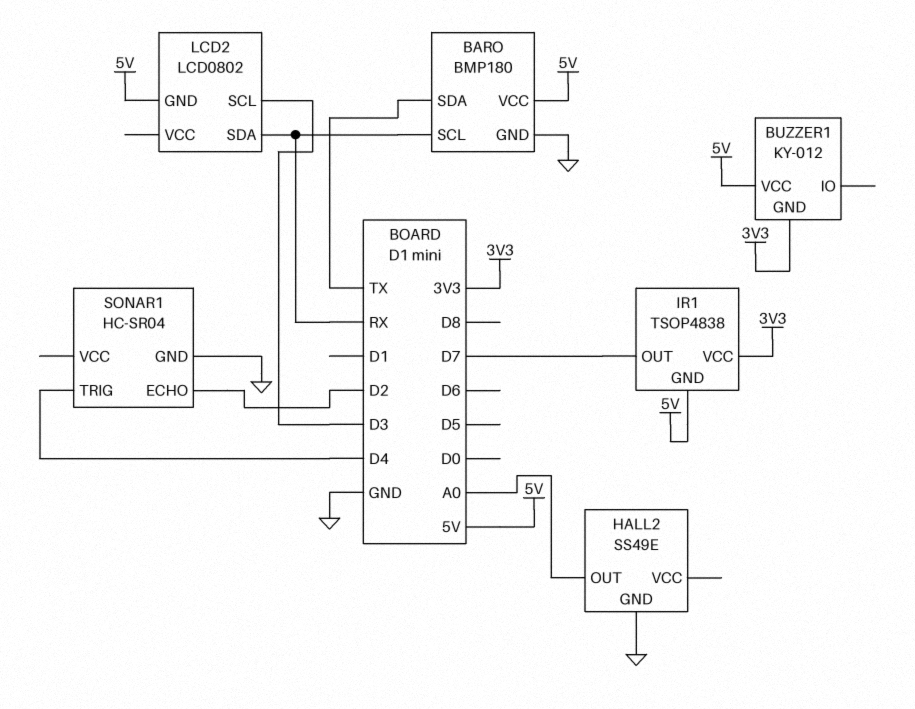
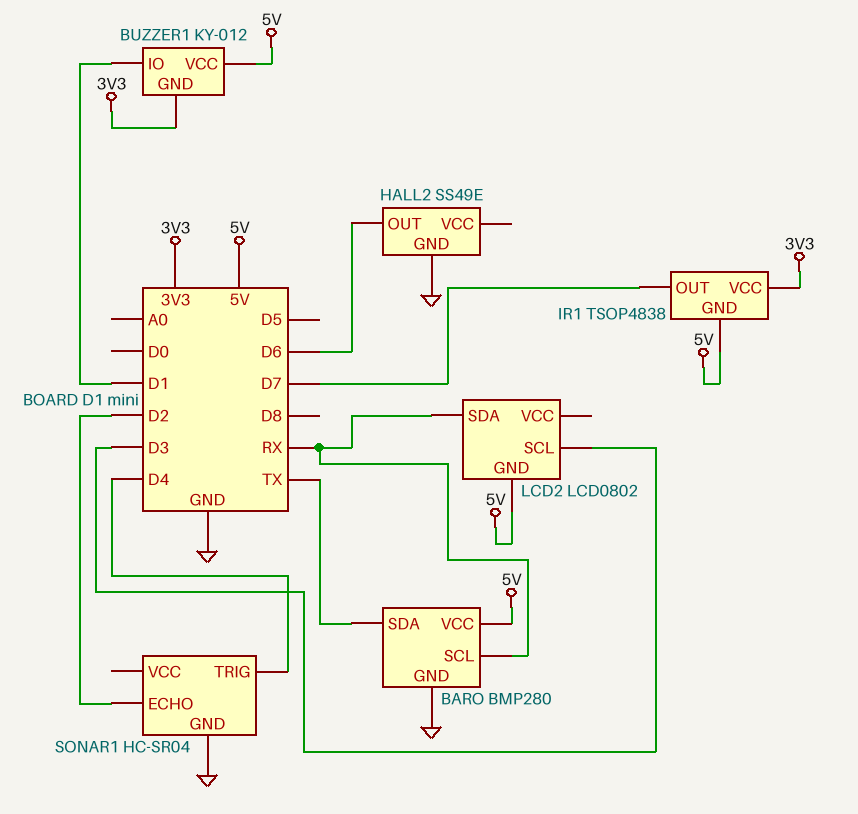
BARO: BMP180 -> BMP280
BUZZER1 pin IO: none -> D1
HALL2 pin OUT: A0 -> D6

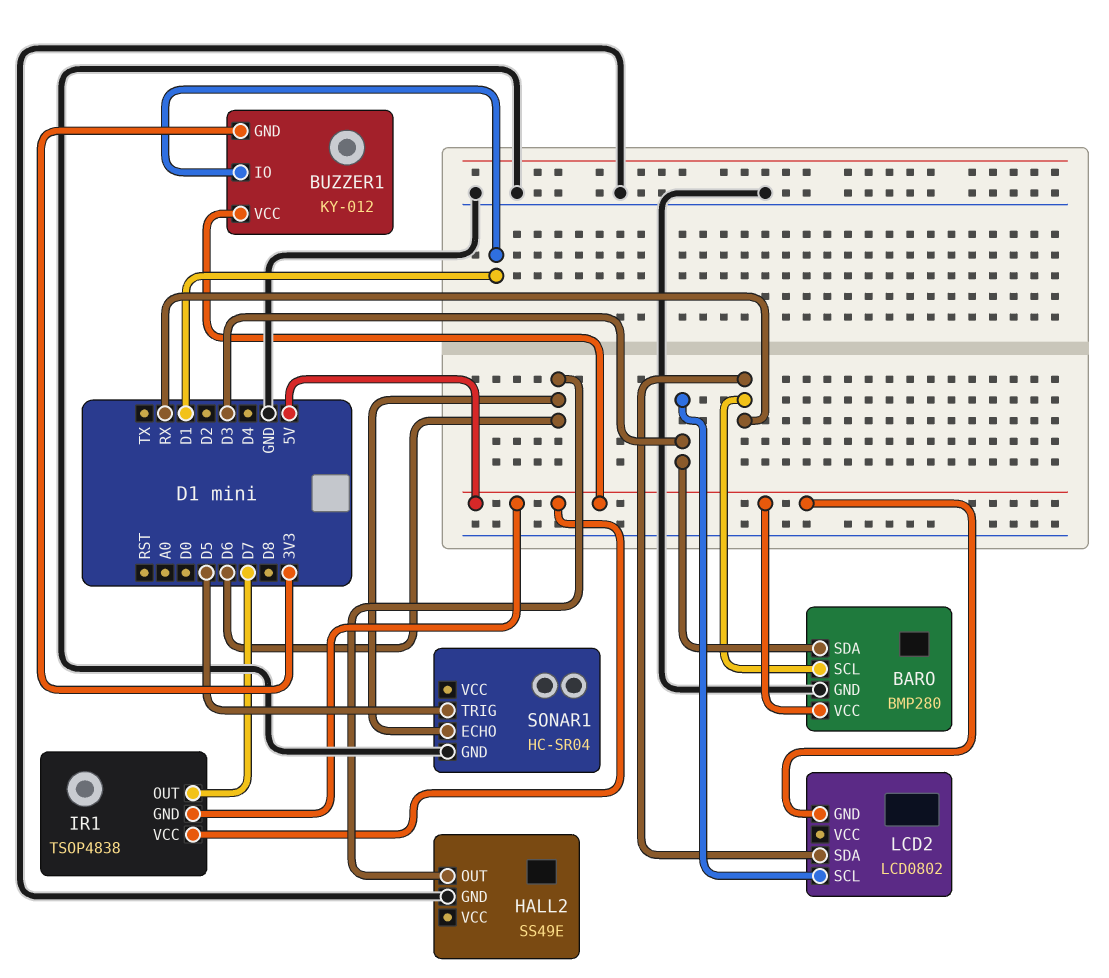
BARO pin SDA: TX -> D3
IR1 pin VCC: 3V3 -> 5V
SONAR1 pin ECHO: D2 -> D6
SONAR1 pin TRIG: D4 -> D5

